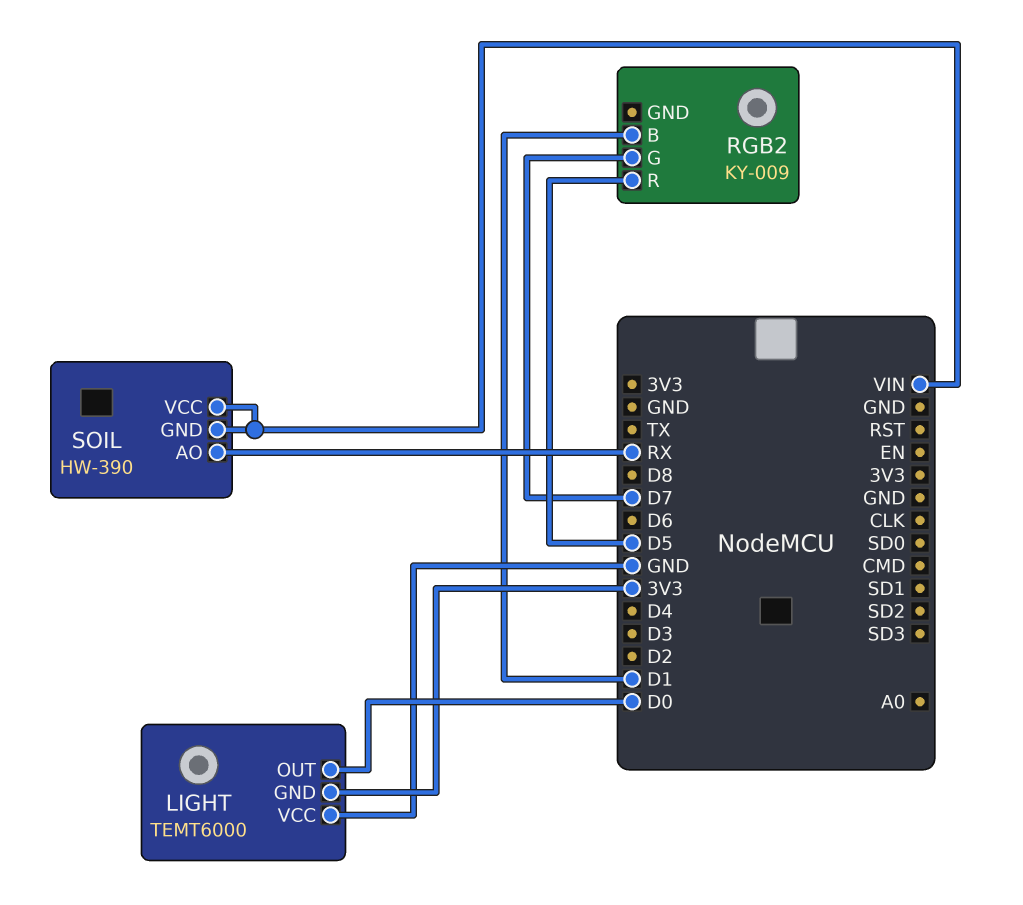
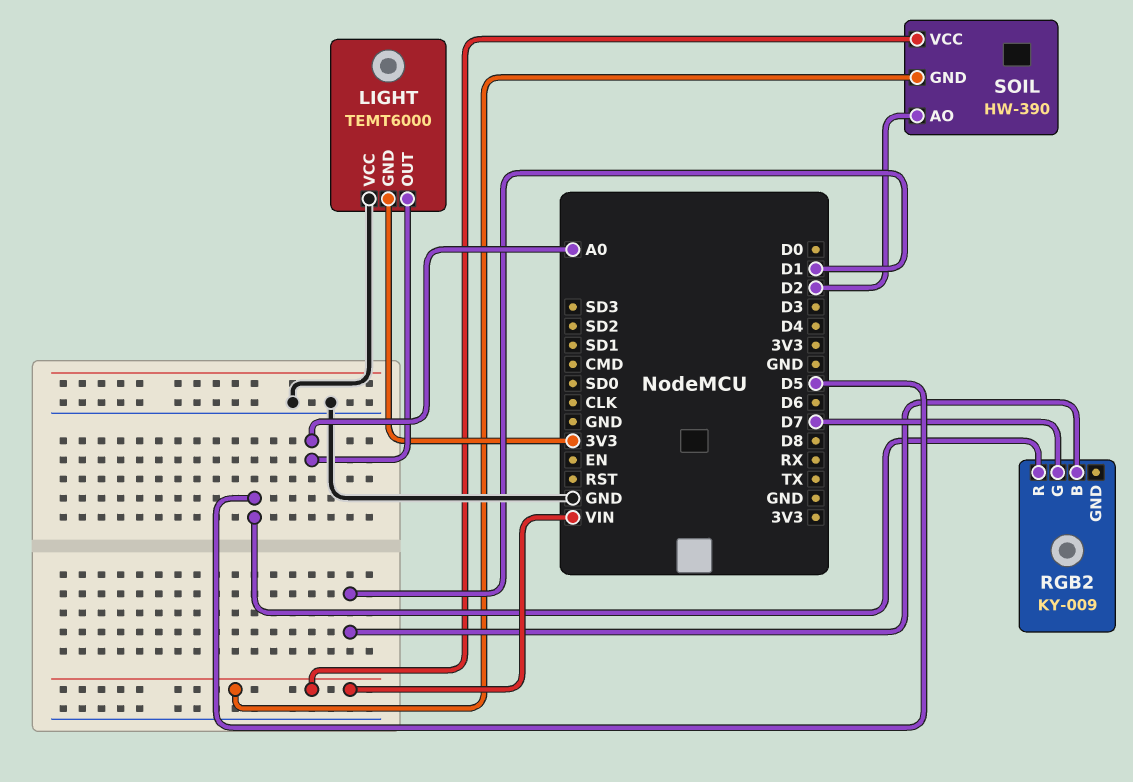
LIGHT pin OUT: D0 -> A0
SOIL pin AO: RX -> D2

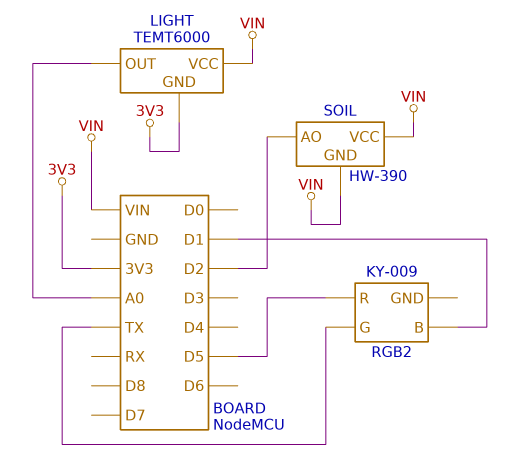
LIGHT pin VCC: GND -> VIN
RGB2 pin G: D7 -> TX

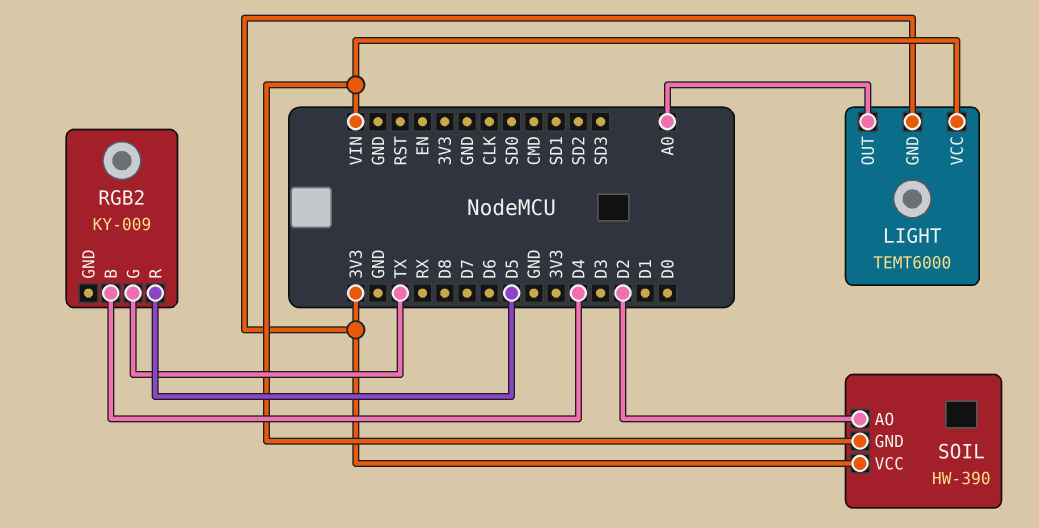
RGB2 pin B: D1 -> D4
SOIL pin VCC: VIN -> 3V3

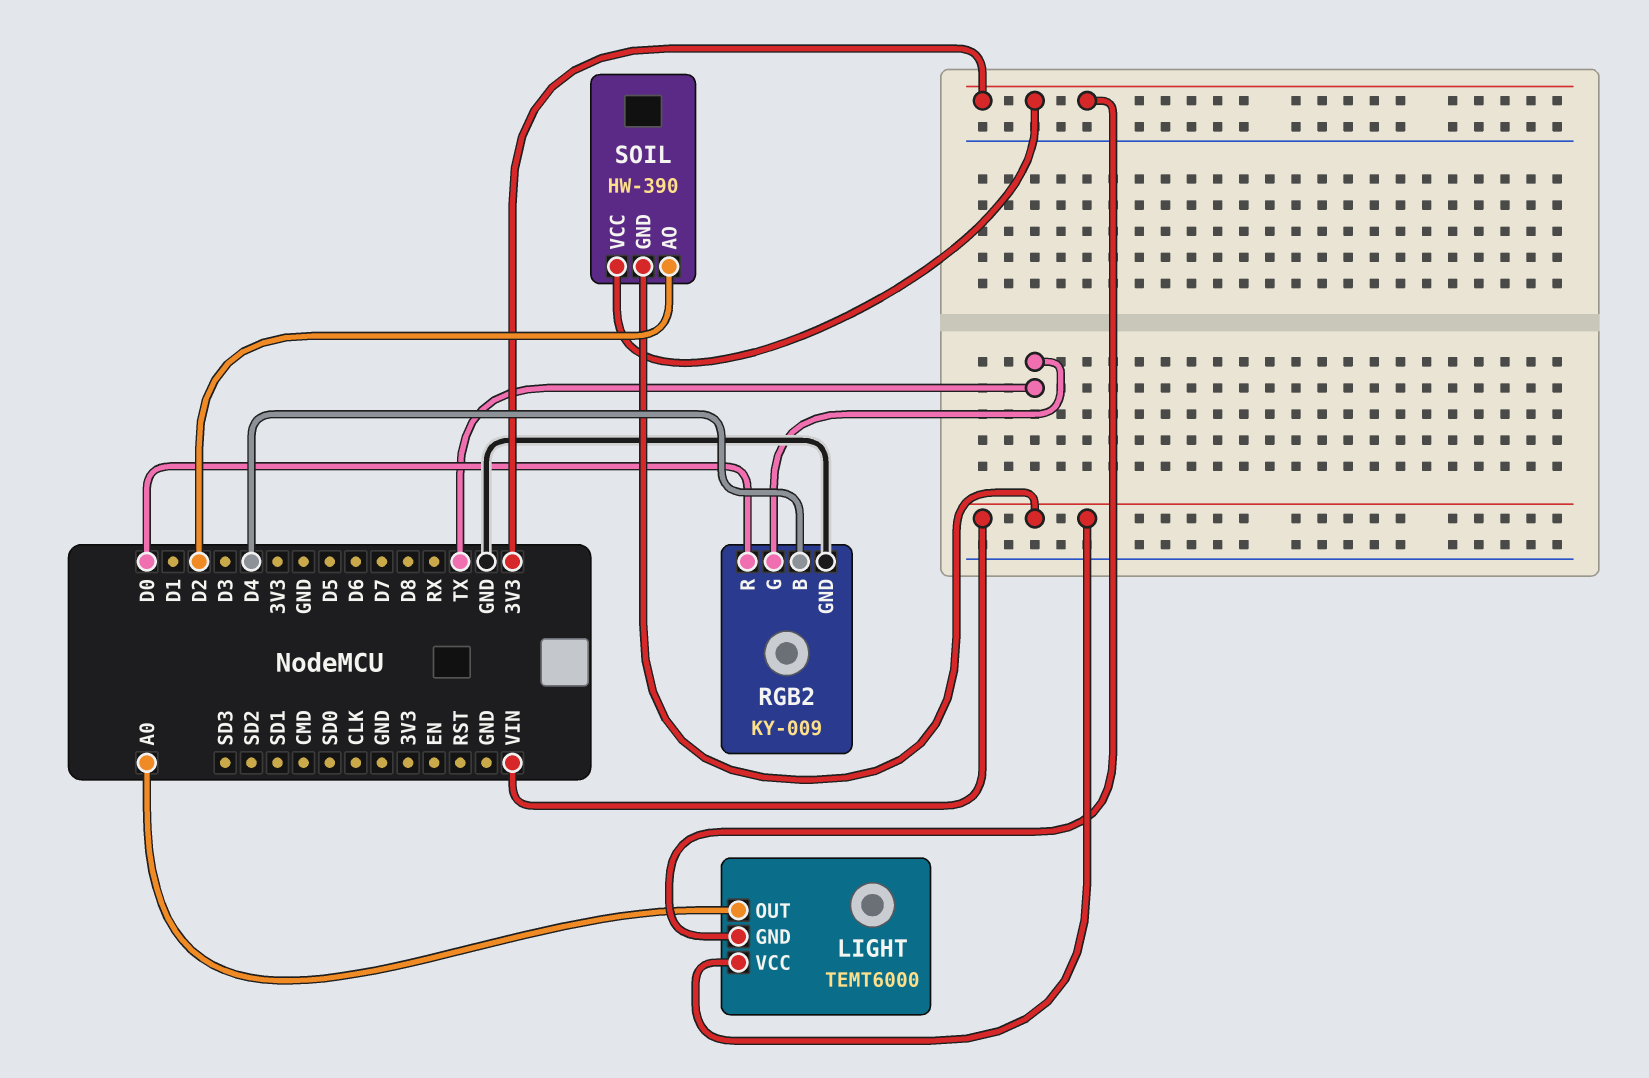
RGB2 pin GND: none -> GND
RGB2 pin R: D5 -> D0

